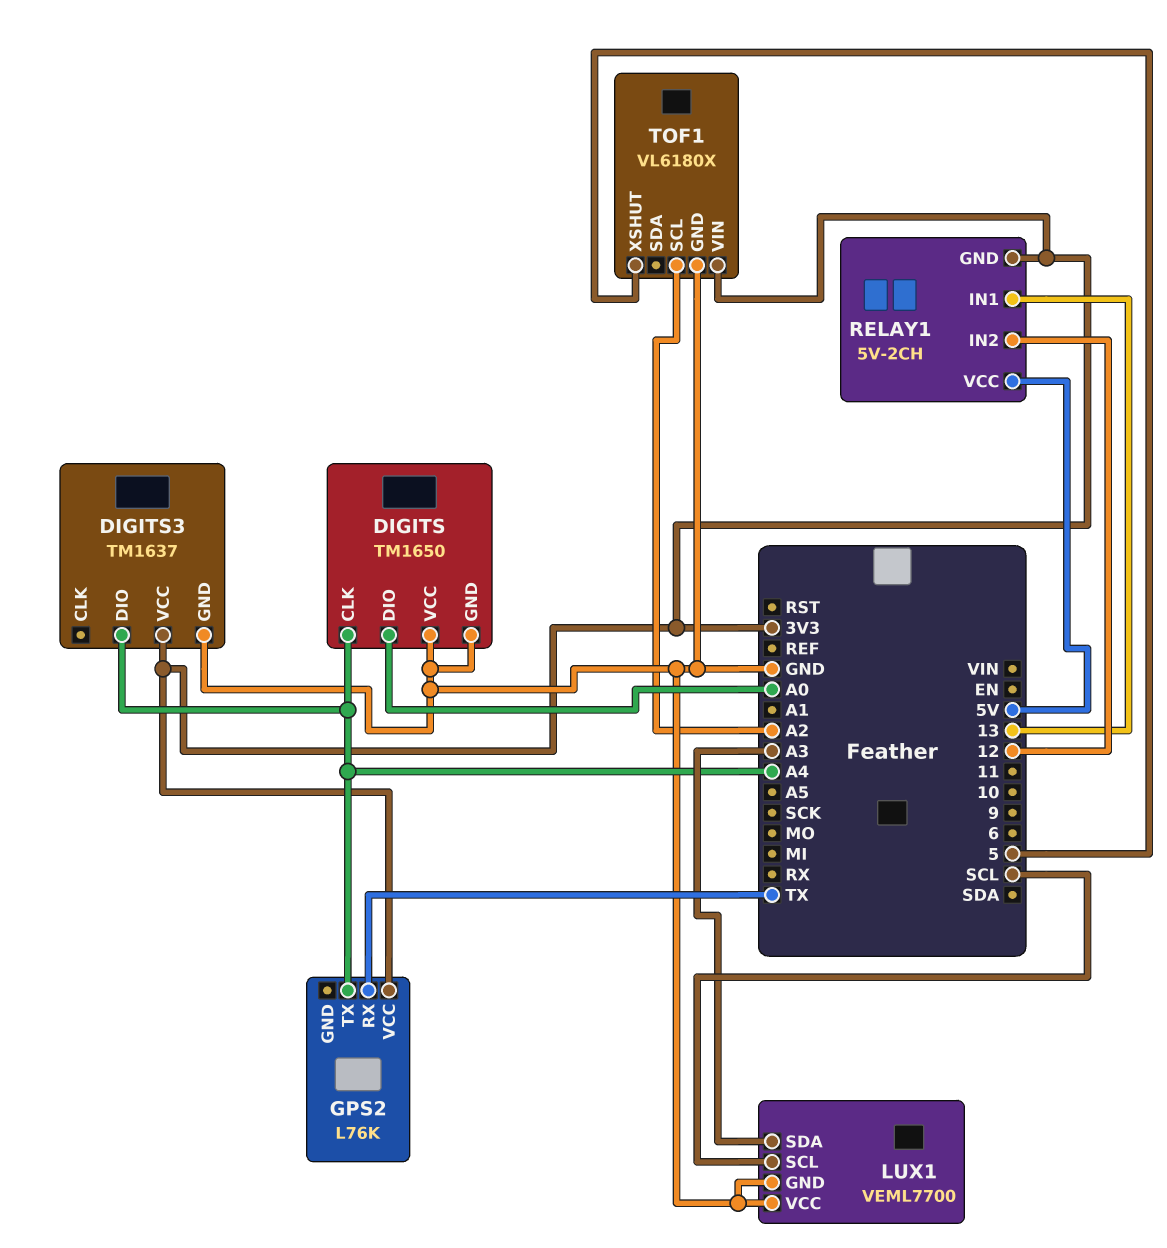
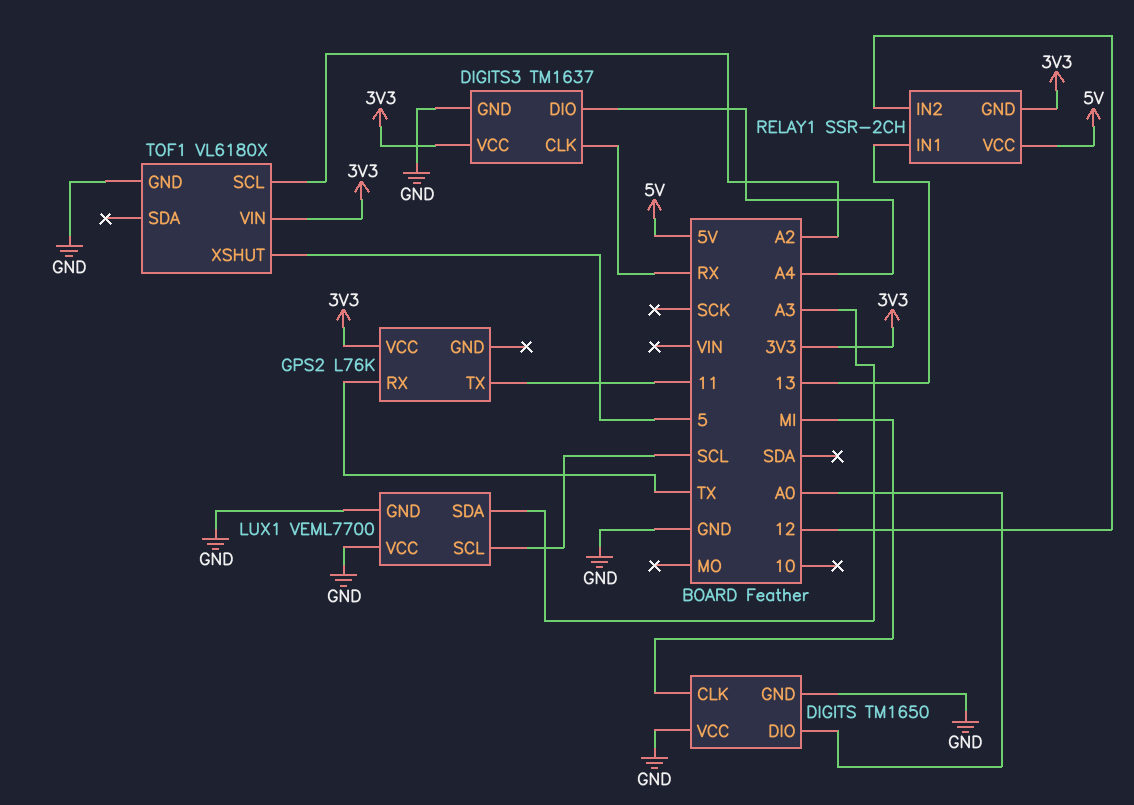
DIGITS pin CLK: A4 -> MI
DIGITS3 pin CLK: none -> RX
GPS2 pin TX: A4 -> 11
RELAY1: 5V-2CH -> SSR-2CH

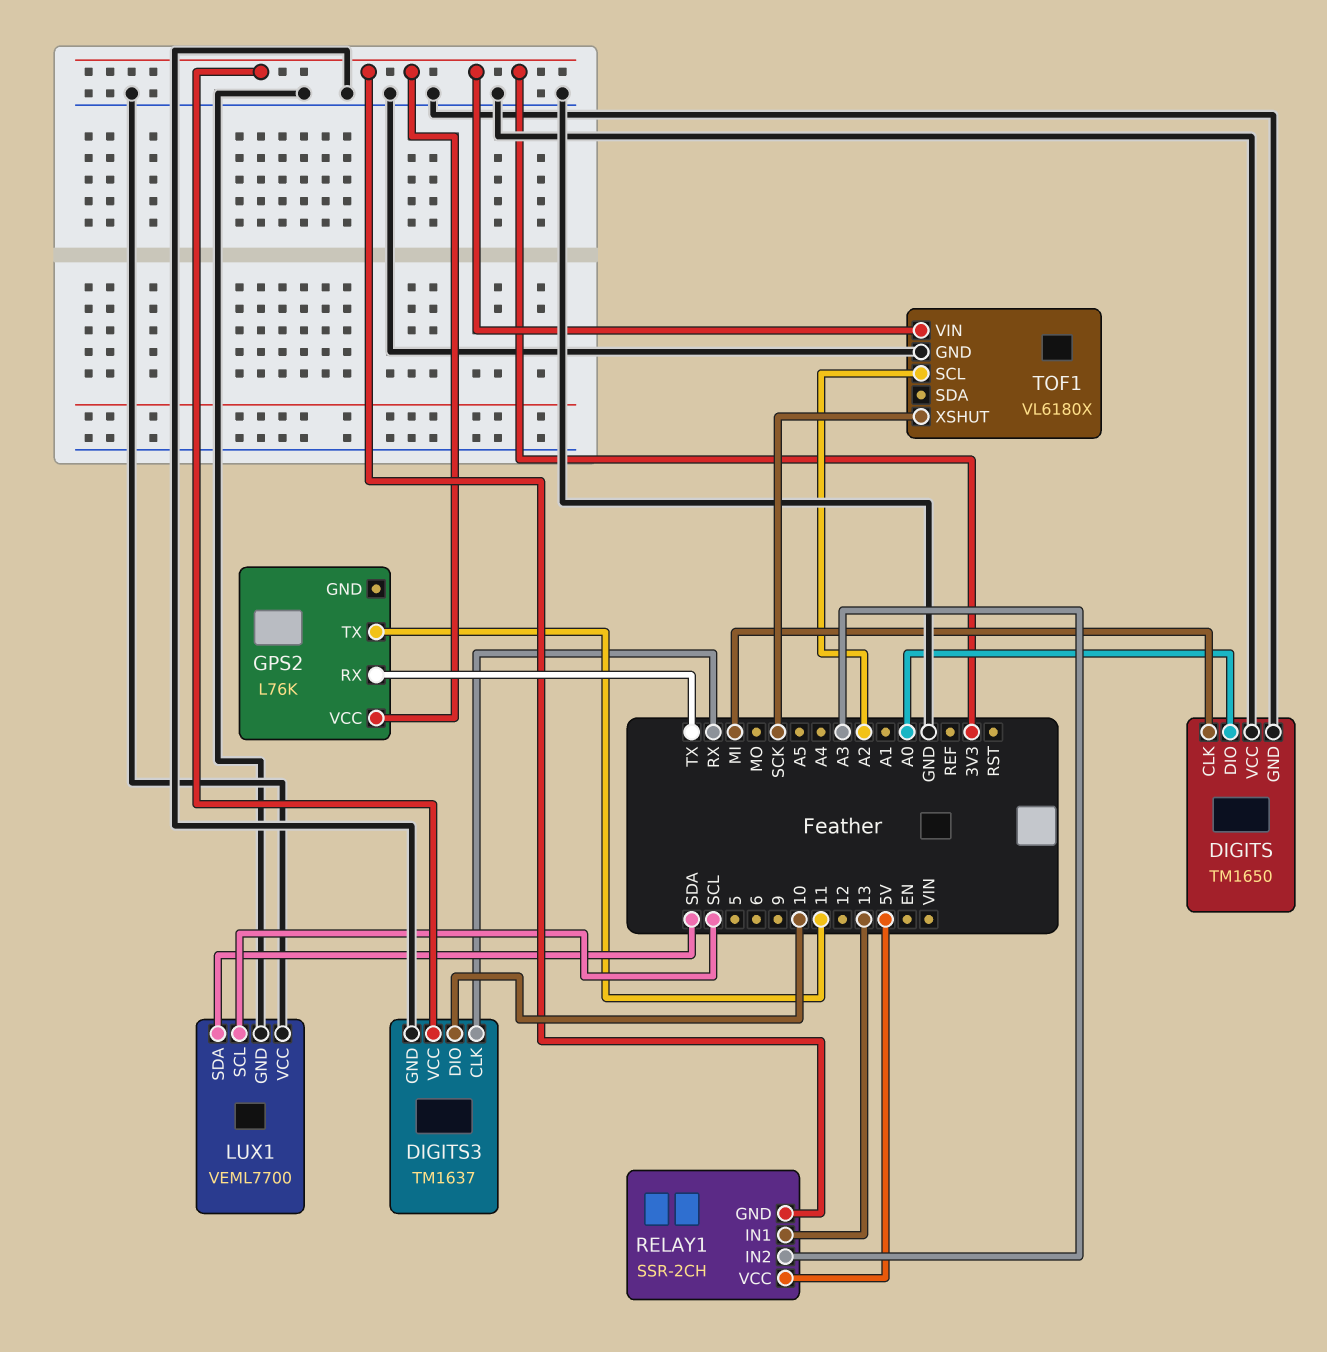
DIGITS3 pin DIO: A4 -> 10
LUX1 pin SDA: A3 -> SDA
RELAY1 pin IN2: 12 -> A3
TOF1 pin XSHUT: 5 -> SCK

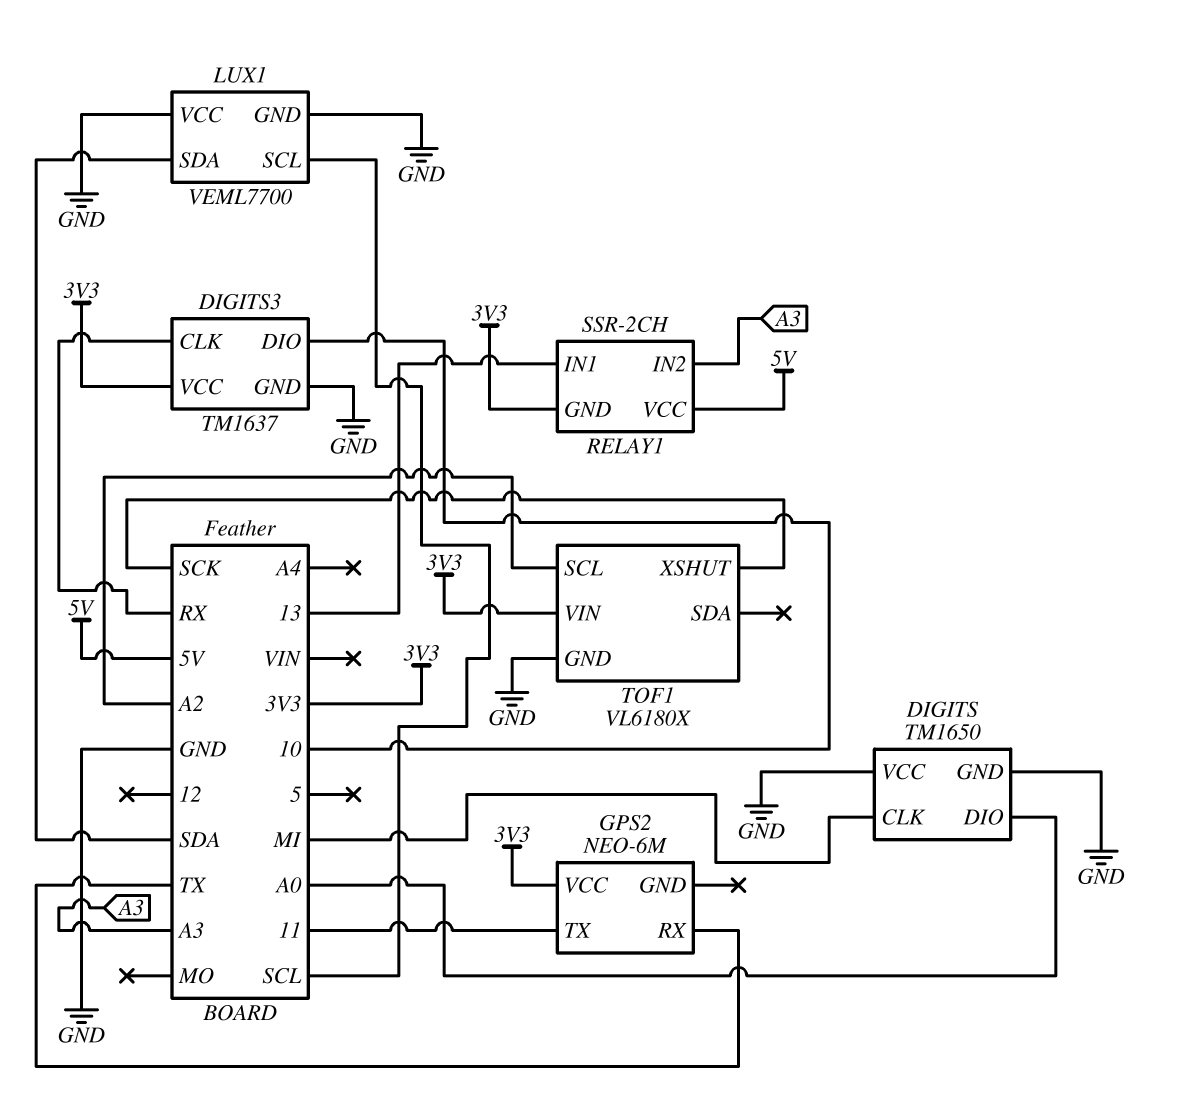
GPS2: L76K -> NEO-6M

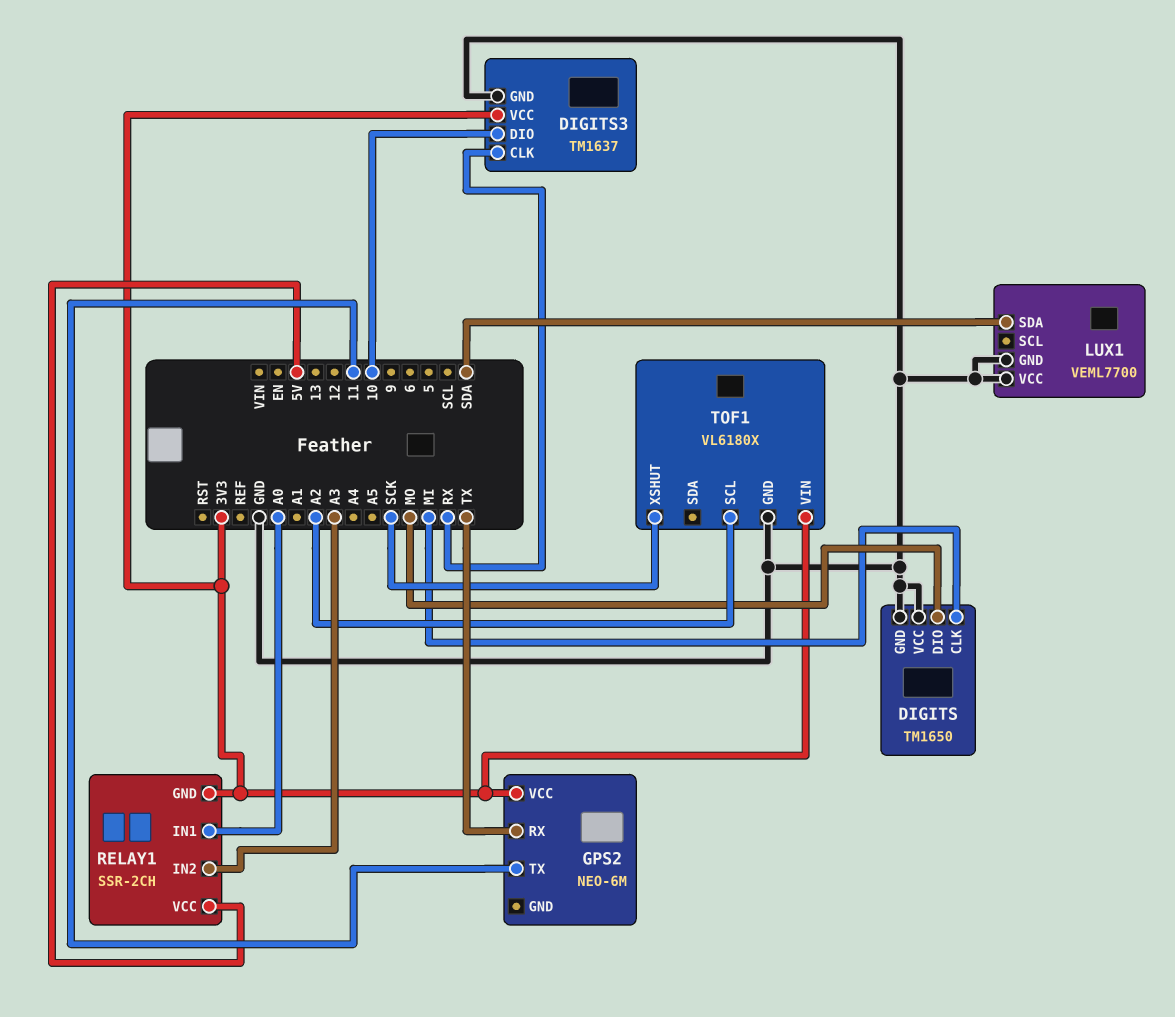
DIGITS pin DIO: A0 -> MO
LUX1 pin SCL: SCL -> none
RELAY1 pin IN1: 13 -> A0

